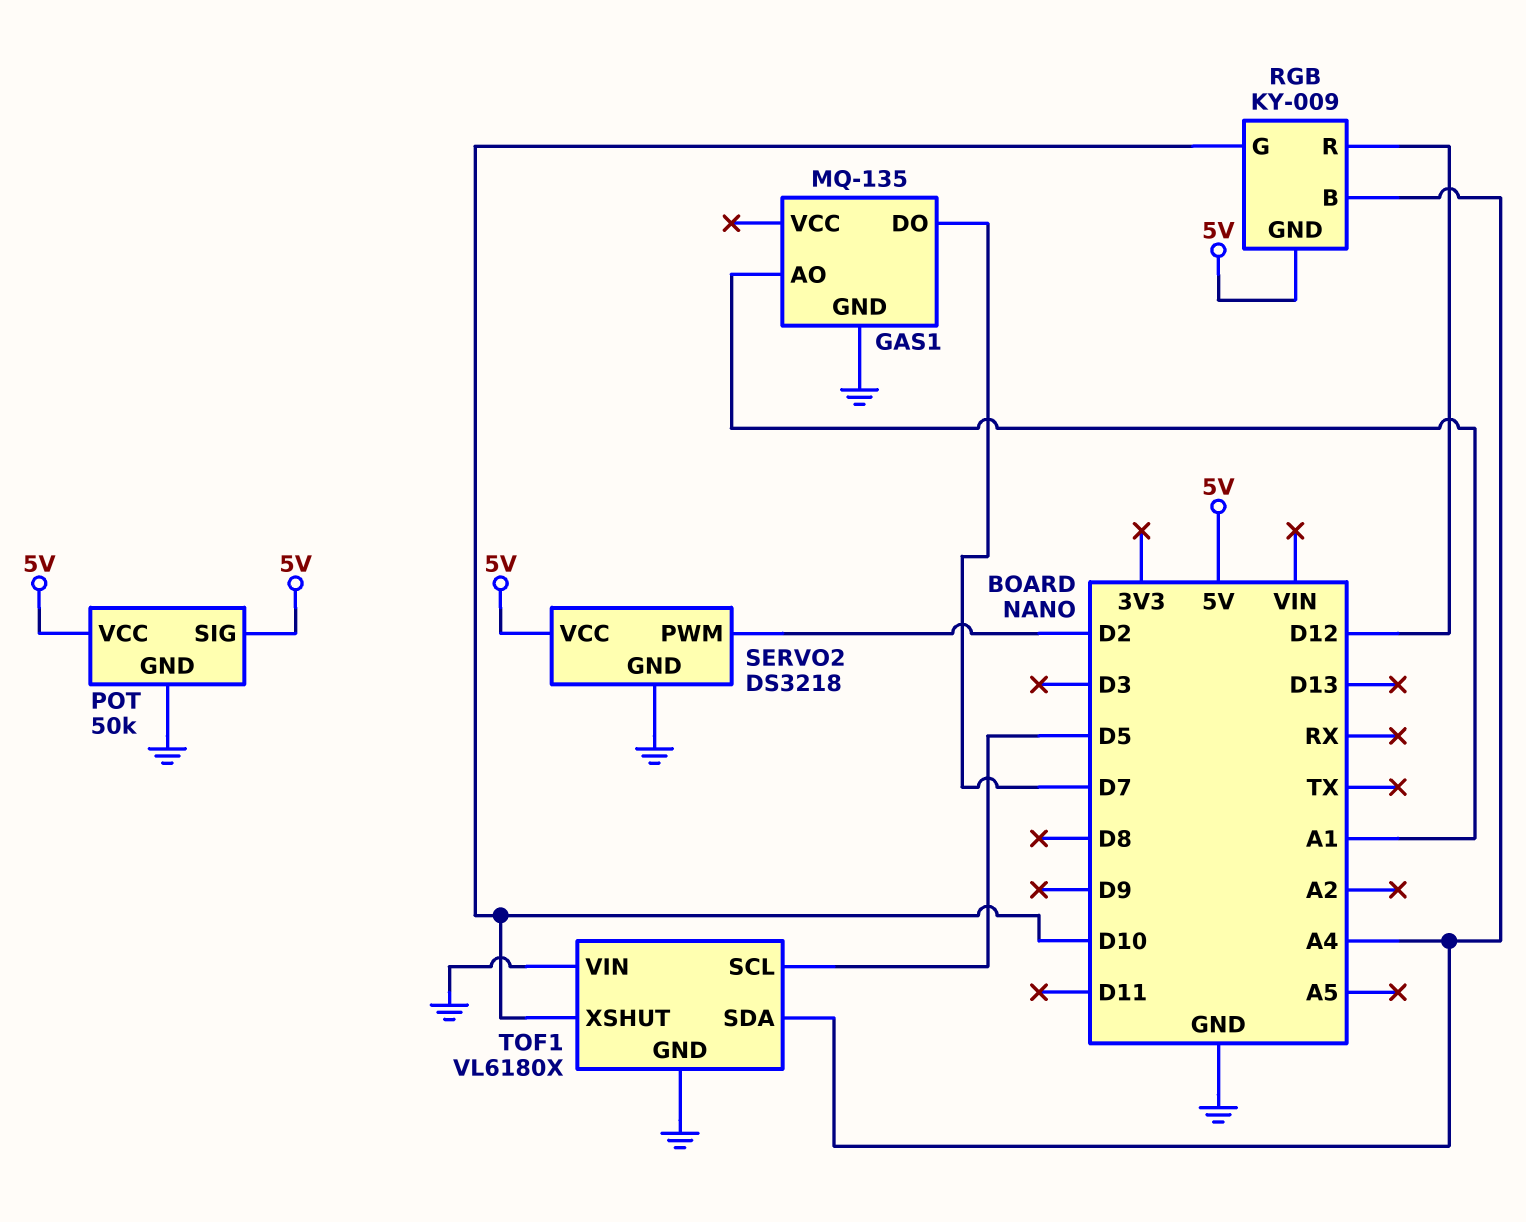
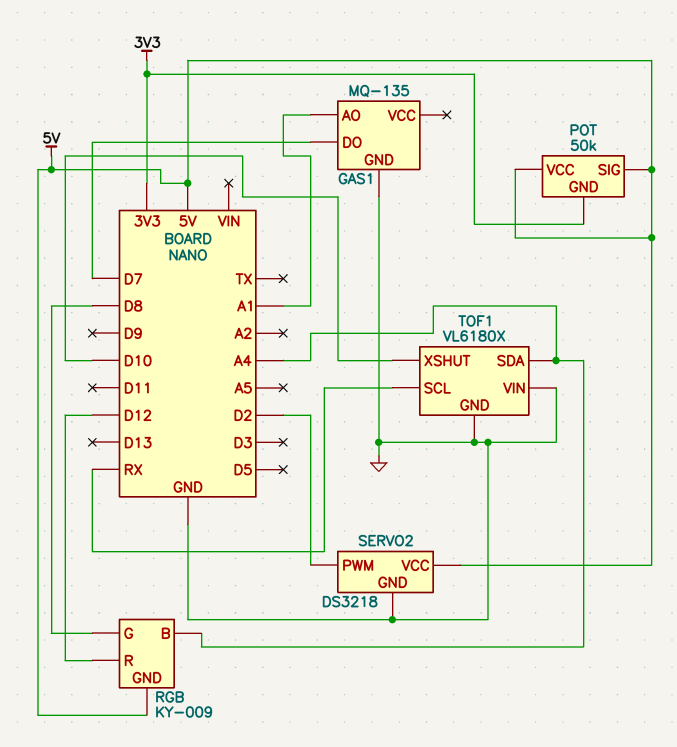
POT pin GND: GND -> 3V3
RGB pin G: D10 -> D8
TOF1 pin SCL: D5 -> RX

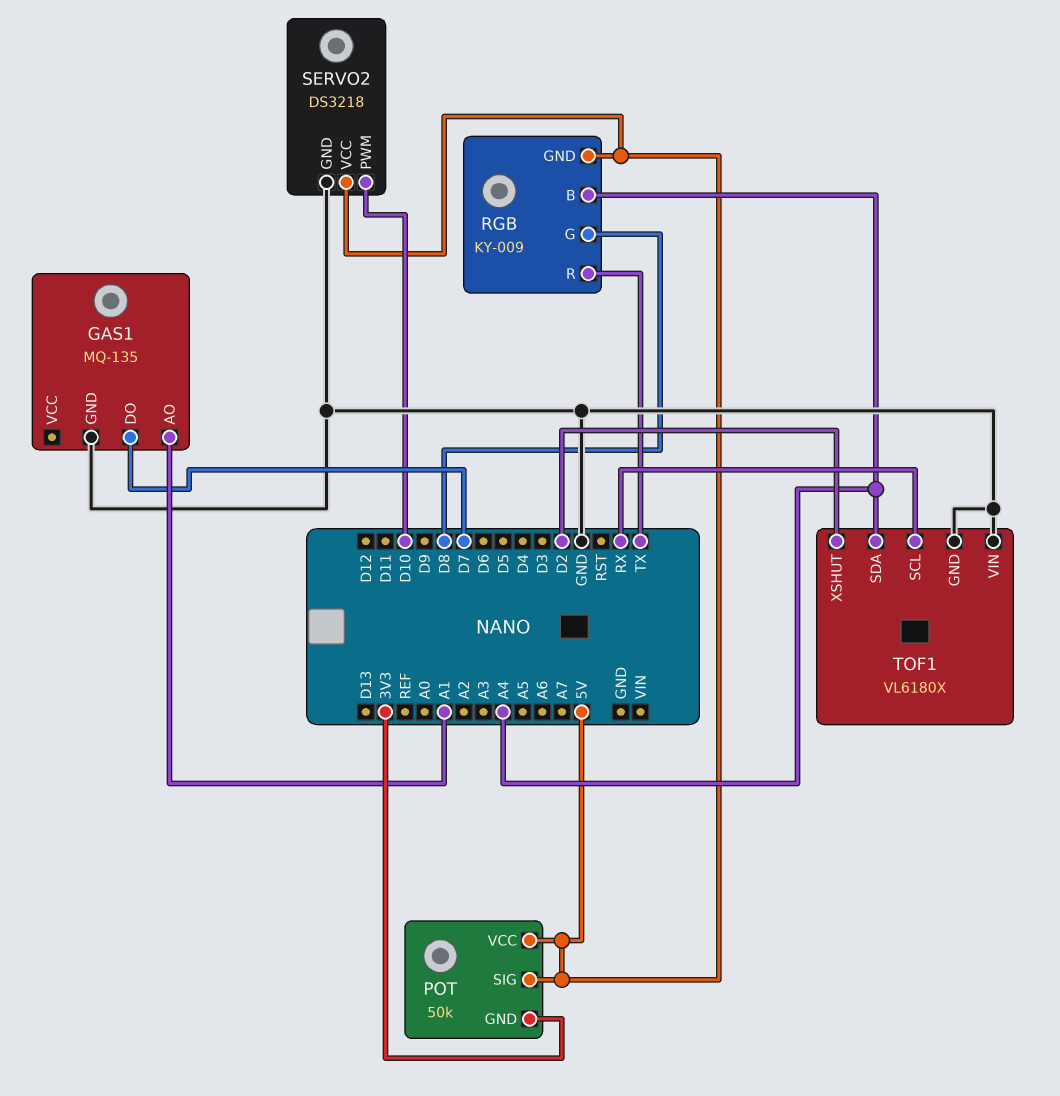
RGB pin R: D12 -> TX
SERVO2 pin PWM: D2 -> D10
TOF1 pin XSHUT: D10 -> D2

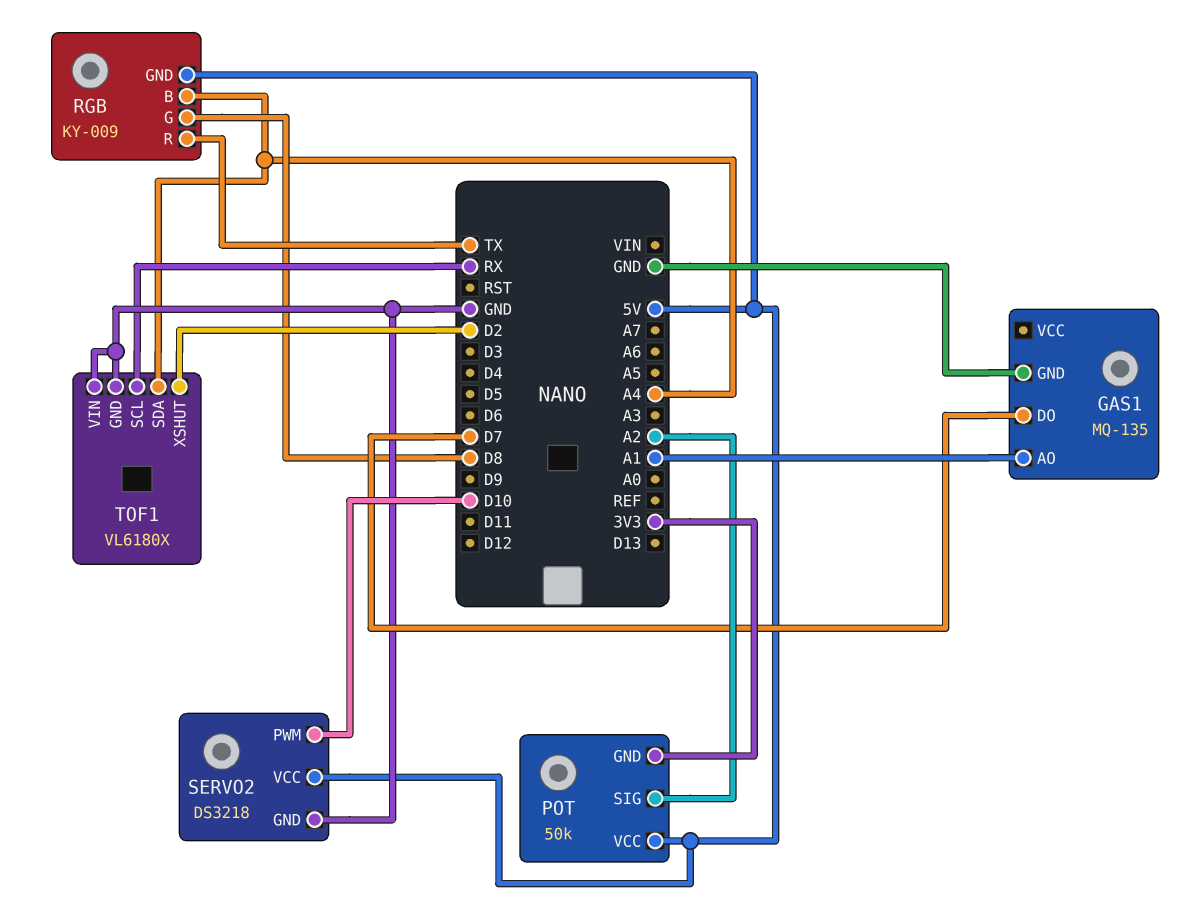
POT pin SIG: 5V -> A2

